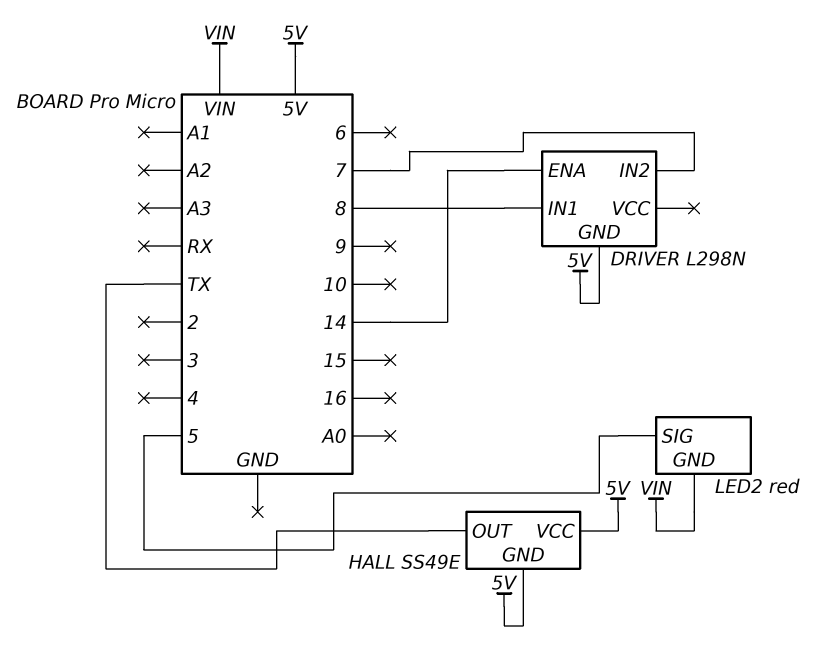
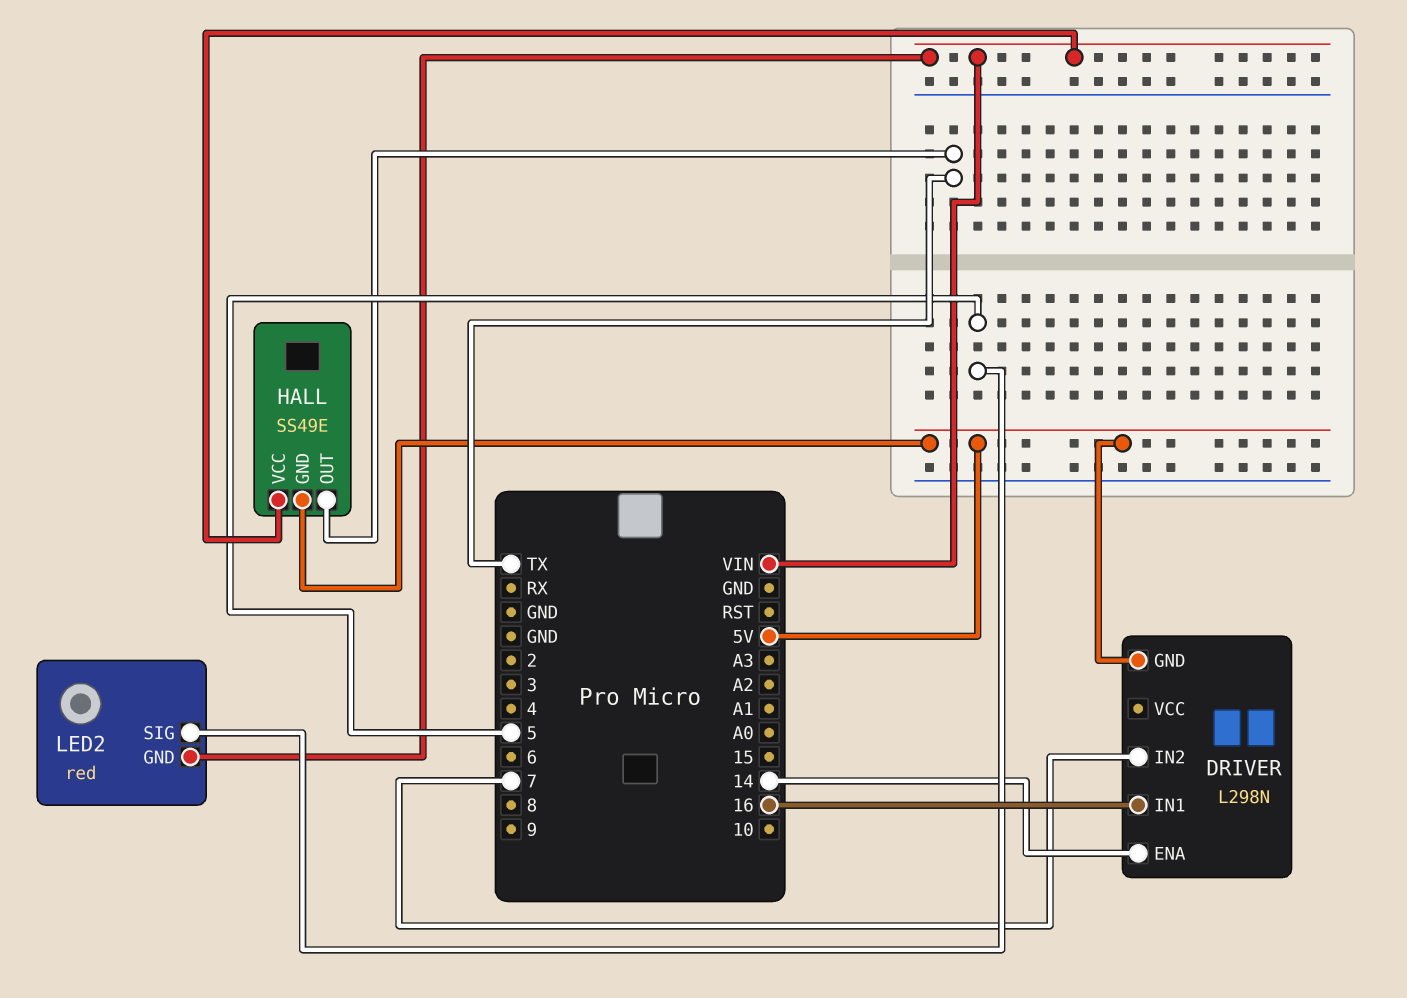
DRIVER pin IN1: 8 -> 16
HALL pin VCC: 5V -> VIN

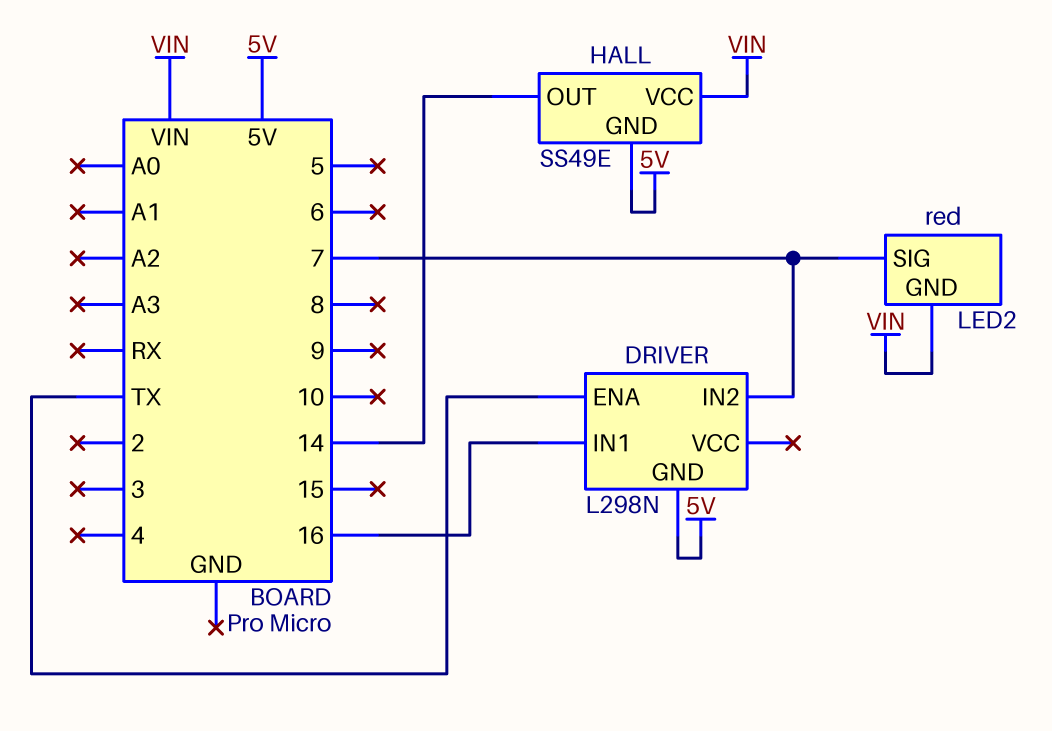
DRIVER pin ENA: 14 -> TX
HALL pin OUT: TX -> 14
LED2 pin SIG: 5 -> 7

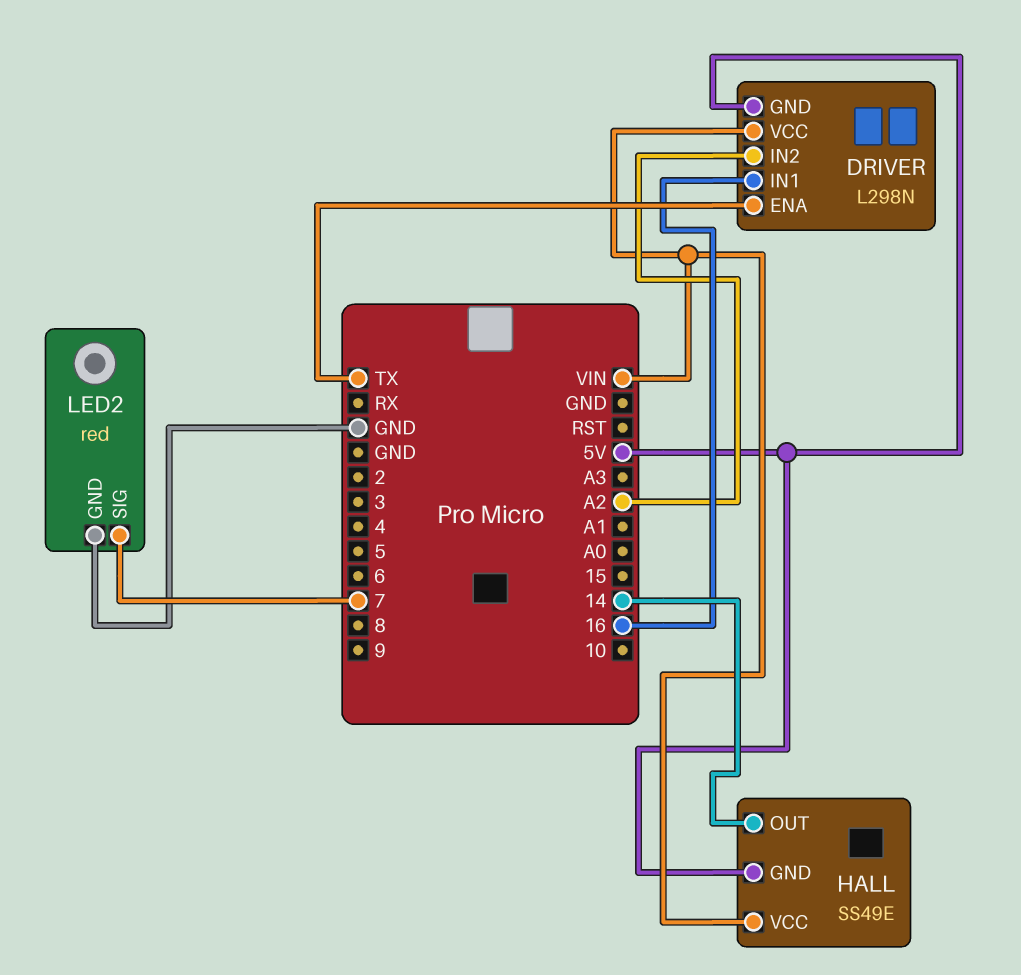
DRIVER pin IN2: 7 -> A2
DRIVER pin VCC: none -> VIN
LED2 pin GND: VIN -> GND

